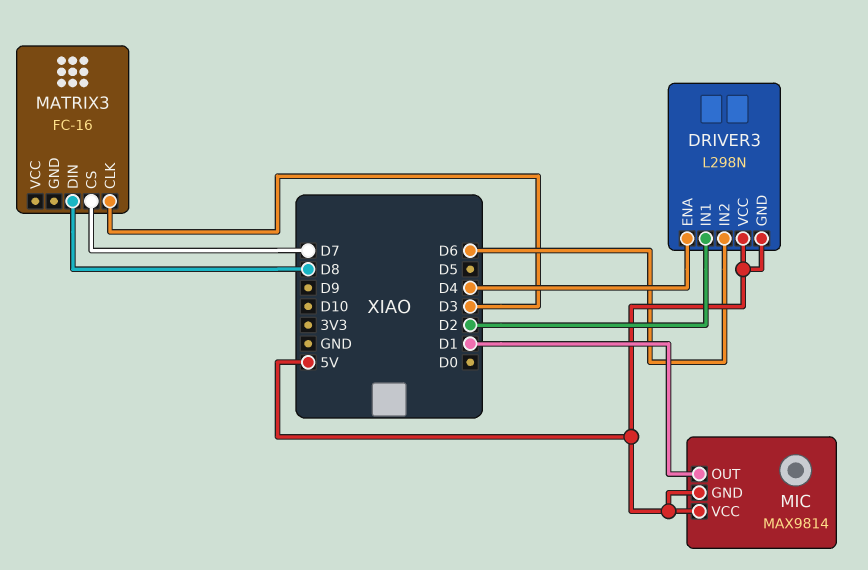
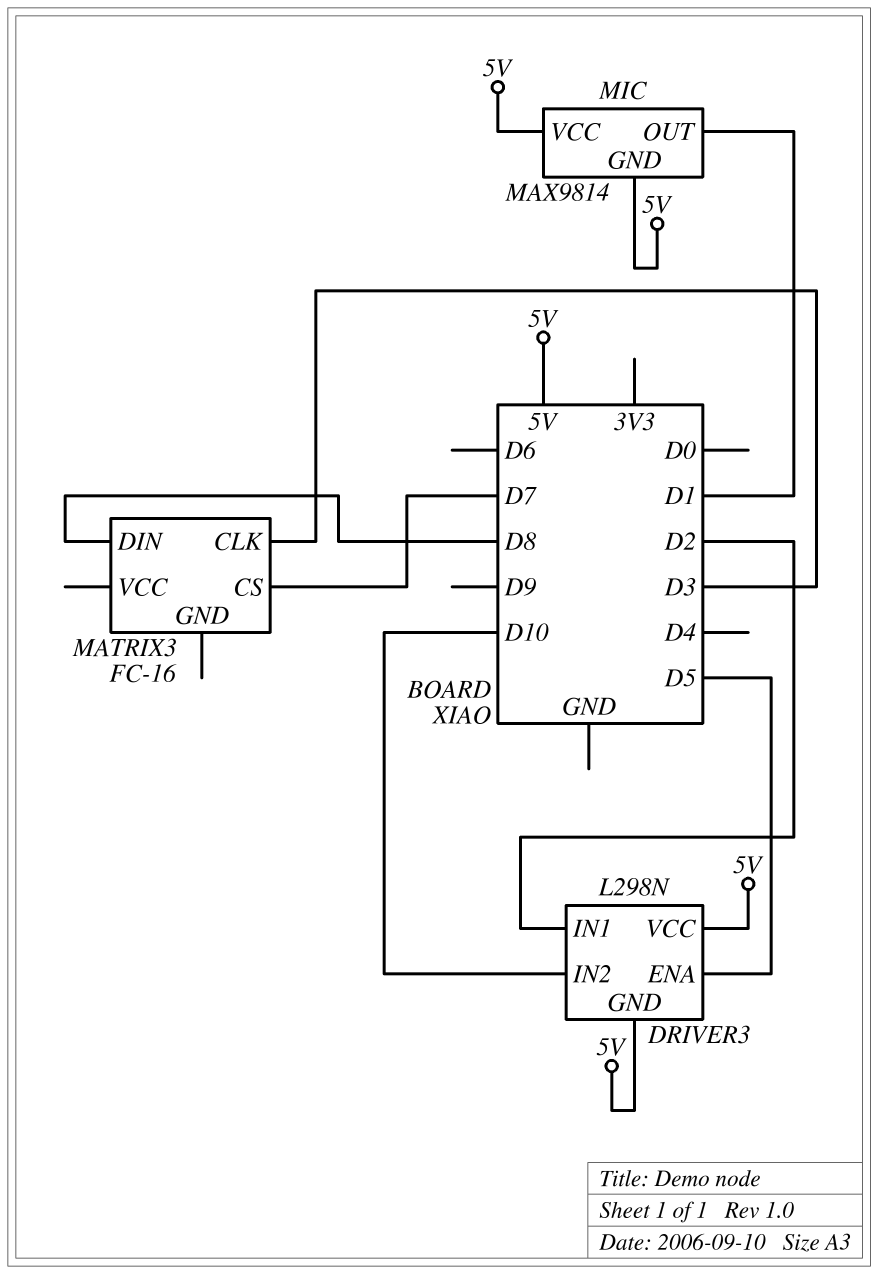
DRIVER3 pin ENA: D4 -> D5
DRIVER3 pin IN2: D6 -> D10

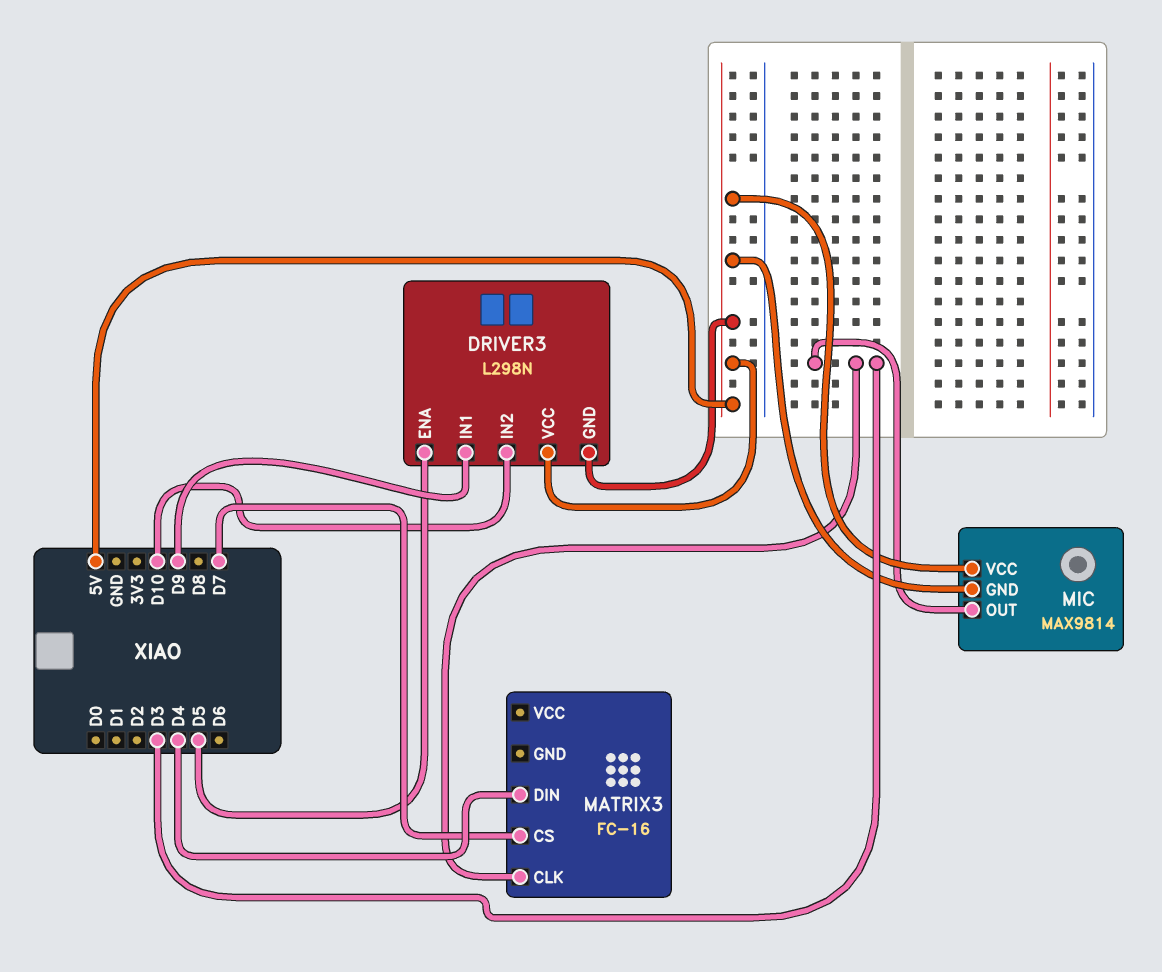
DRIVER3 pin IN1: D2 -> D9
MATRIX3 pin DIN: D8 -> D4
MIC pin OUT: D1 -> D3

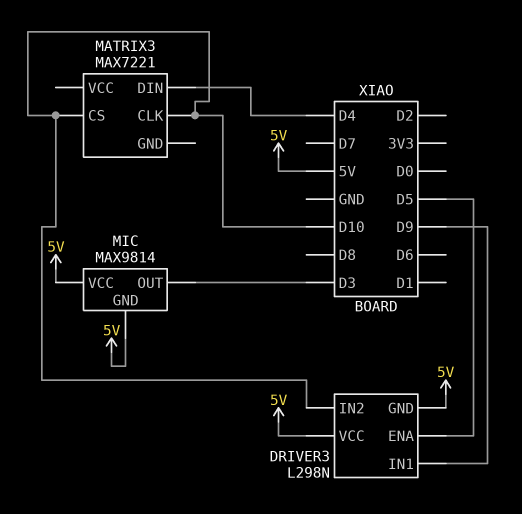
MATRIX3: FC-16 -> MAX7221
MATRIX3 pin CLK: D3 -> D10
MATRIX3 pin CS: D7 -> D10

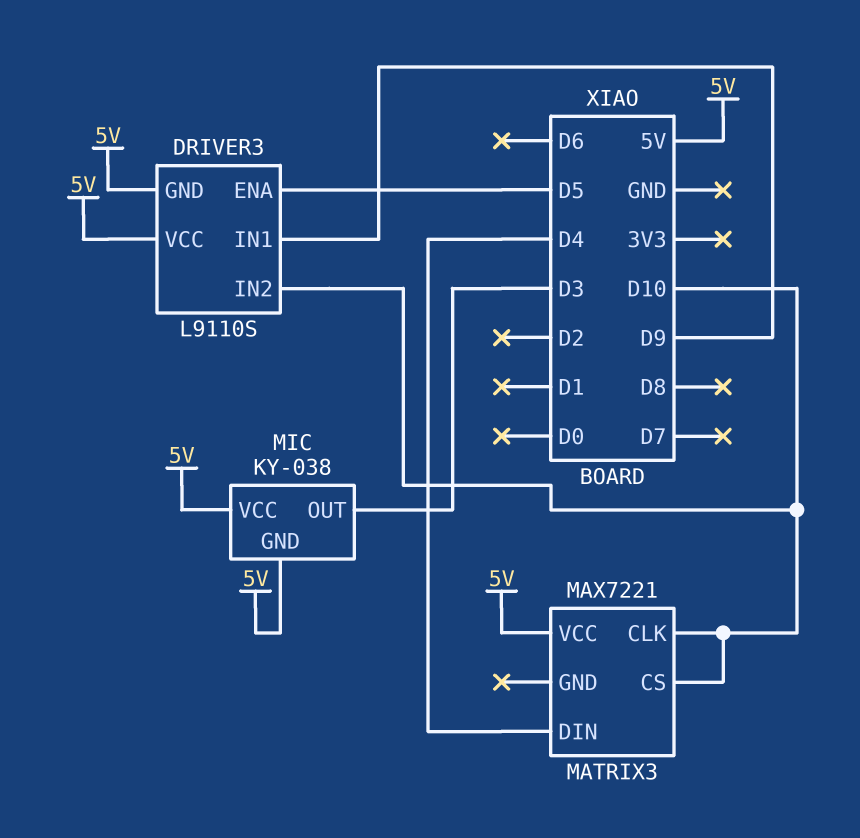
DRIVER3: L298N -> L9110S
MATRIX3 pin VCC: none -> 5V
MIC: MAX9814 -> KY-038

